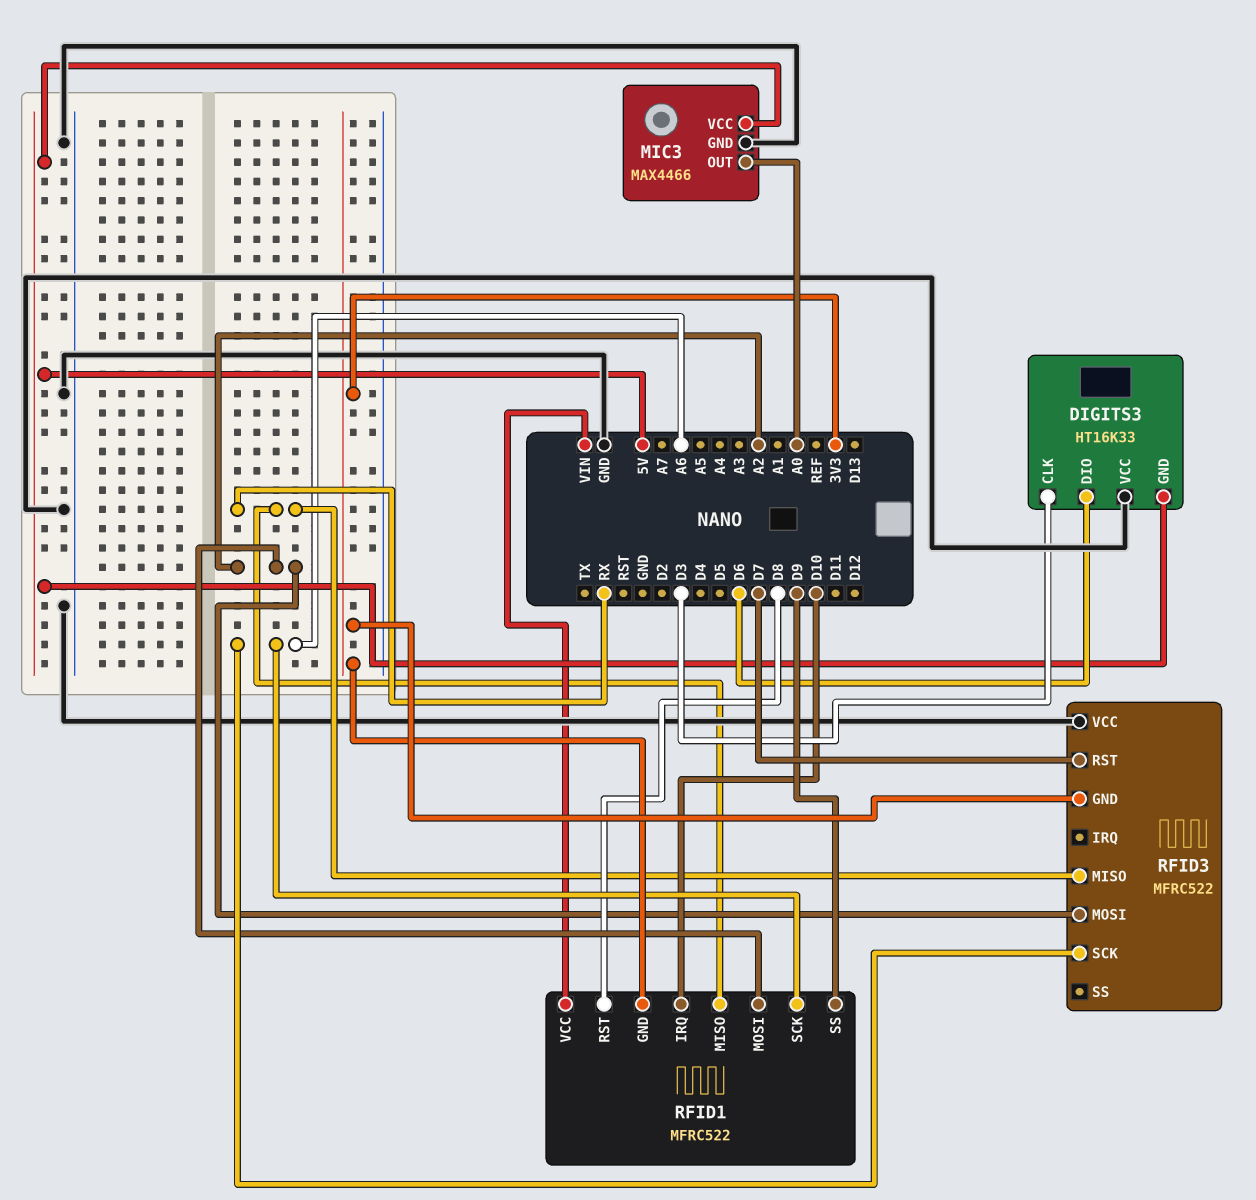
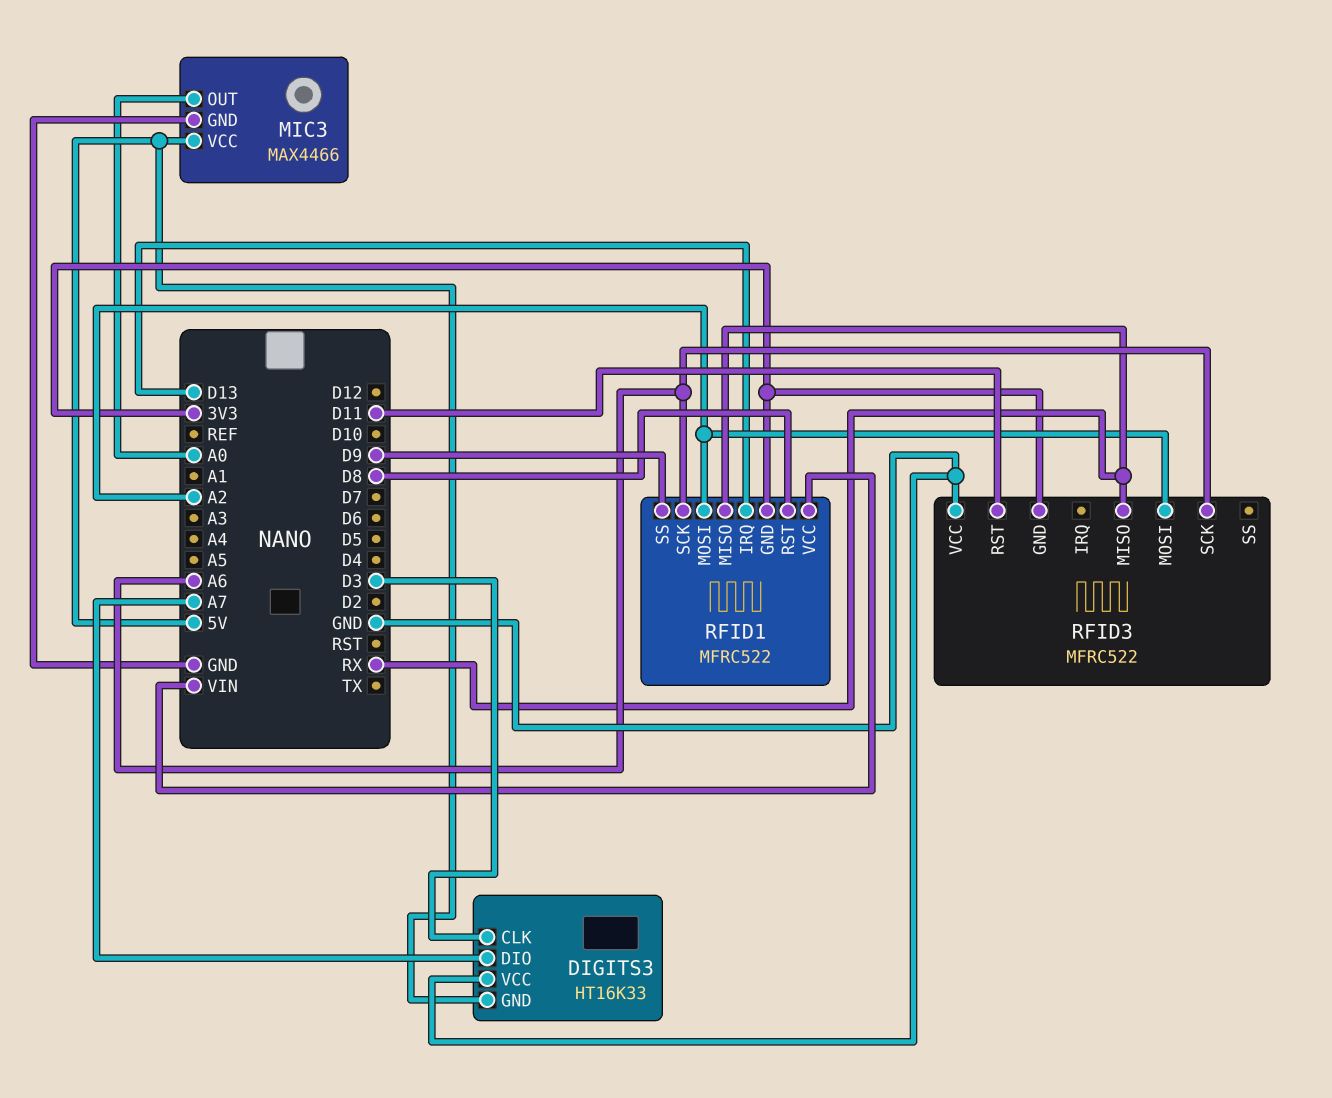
DIGITS3 pin DIO: D6 -> A7
RFID1 pin IRQ: D10 -> D13
RFID3 pin RST: D7 -> D11

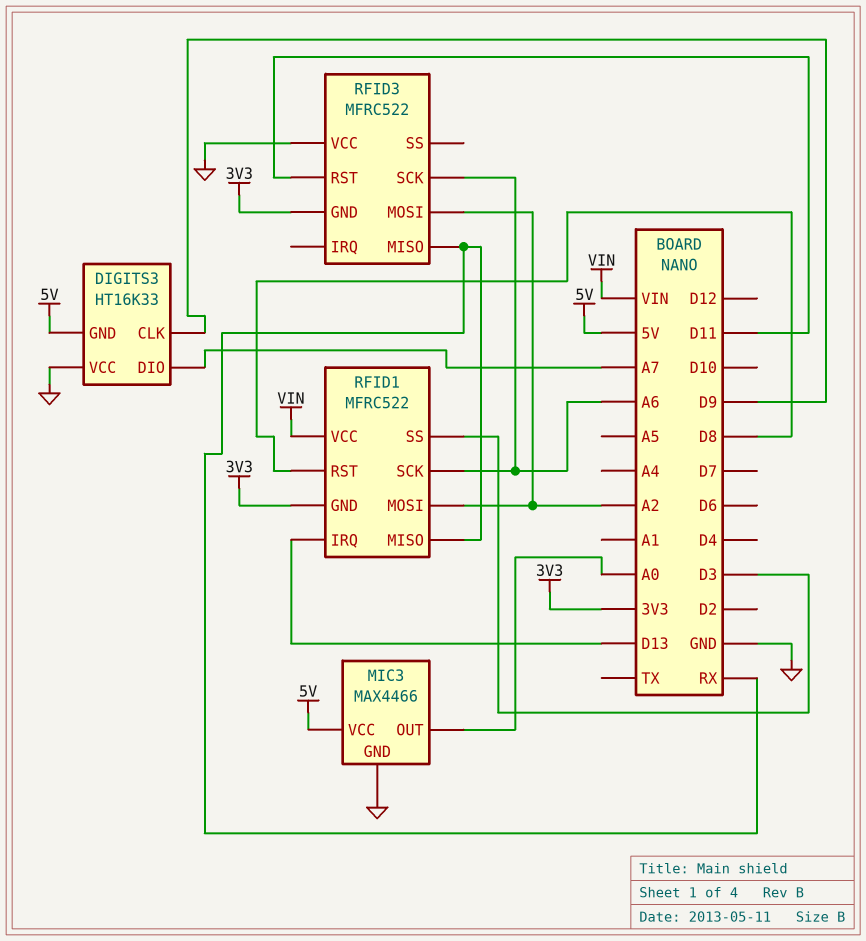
DIGITS3 pin CLK: D3 -> D9
RFID1 pin SS: D9 -> D3

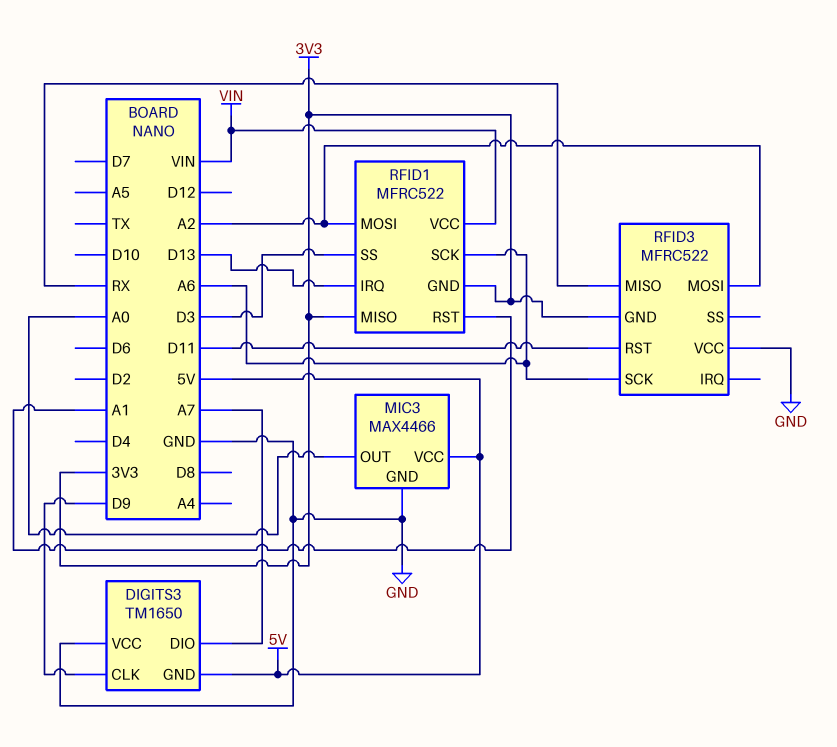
DIGITS3: HT16K33 -> TM1650
RFID1 pin MISO: RX -> 3V3
RFID1 pin RST: D8 -> A1

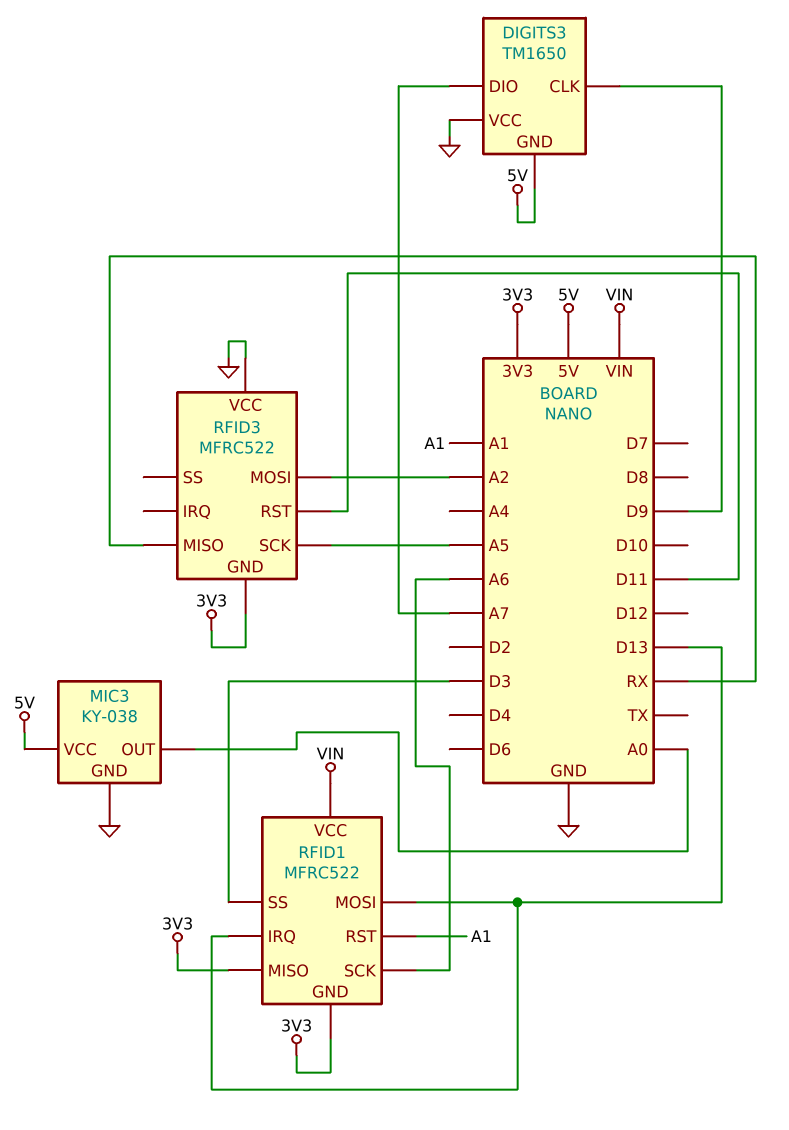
MIC3: MAX4466 -> KY-038
RFID1 pin MOSI: A2 -> D13
RFID3 pin SCK: A6 -> A5

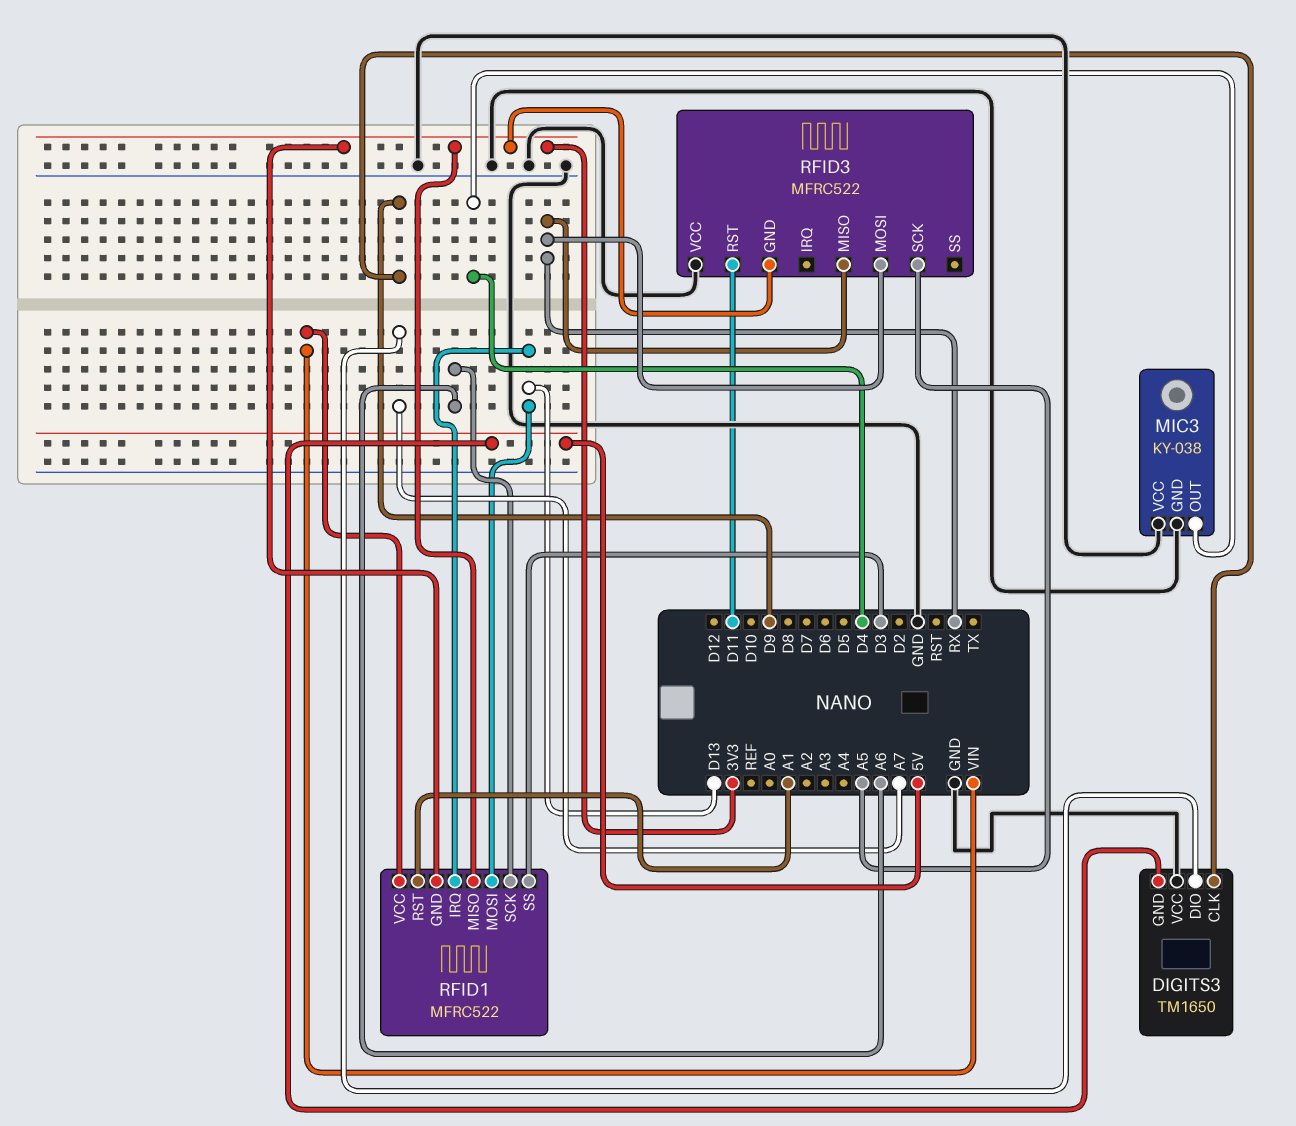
MIC3 pin OUT: A0 -> D4
MIC3 pin VCC: 5V -> GND
RFID3 pin MOSI: A2 -> RX

